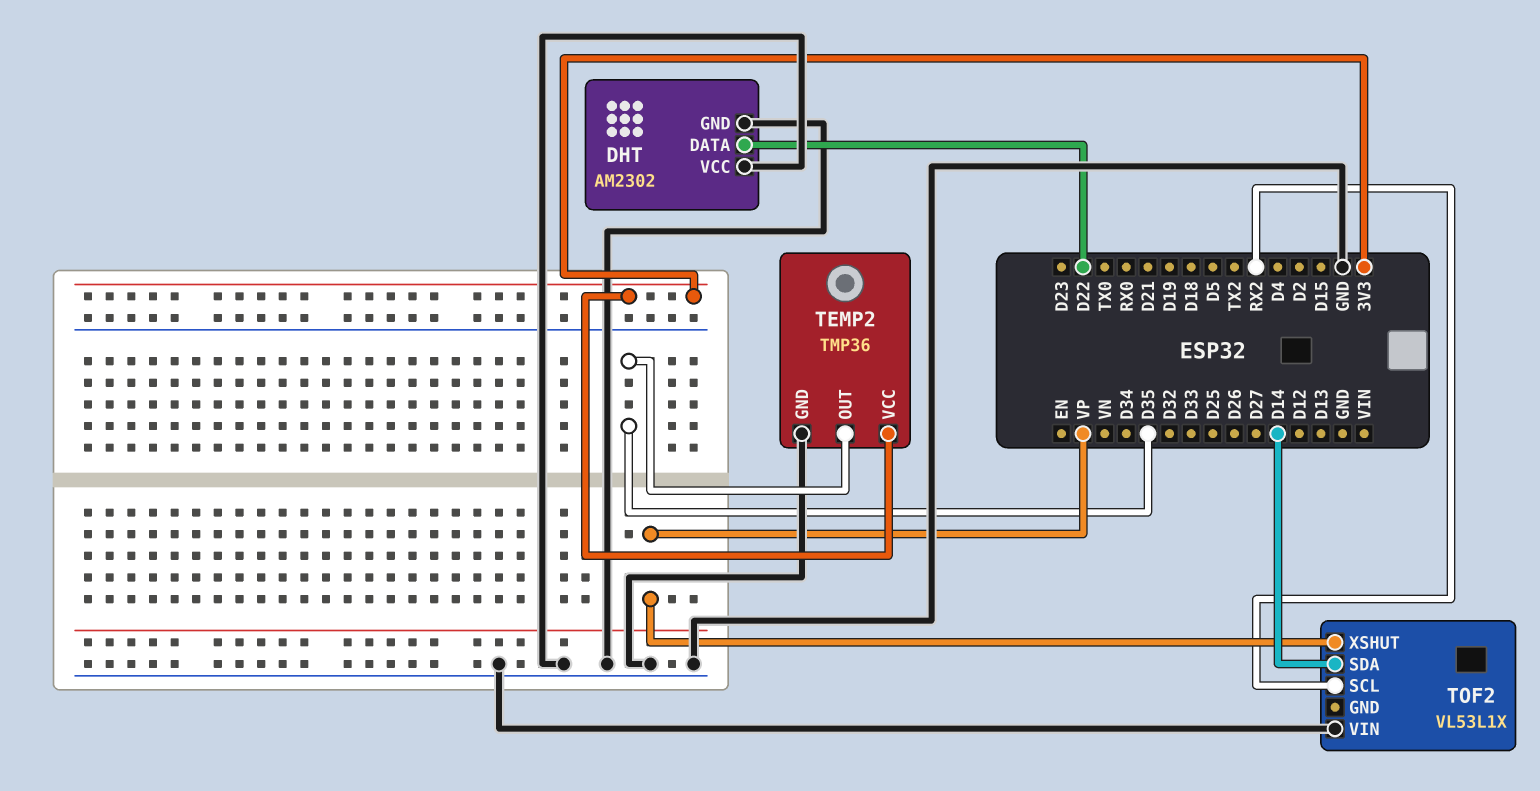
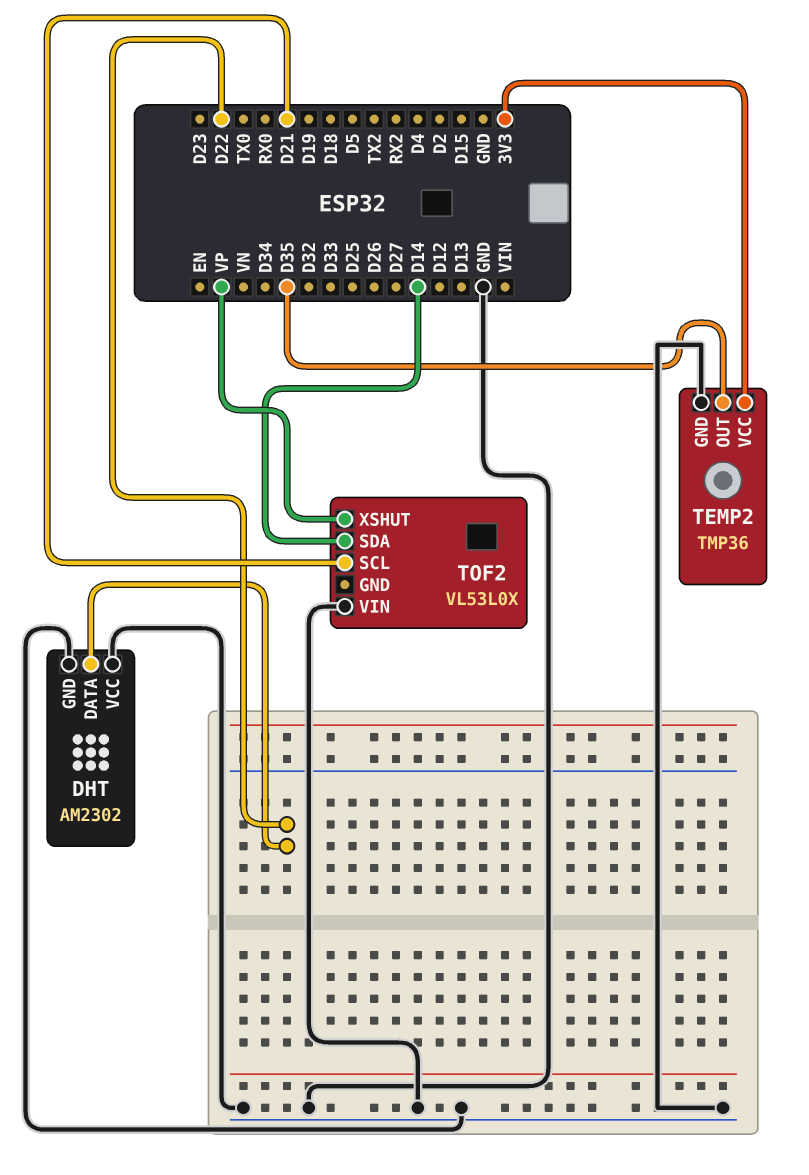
TOF2: VL53L1X -> VL53L0X
TOF2 pin SCL: RX2 -> D21

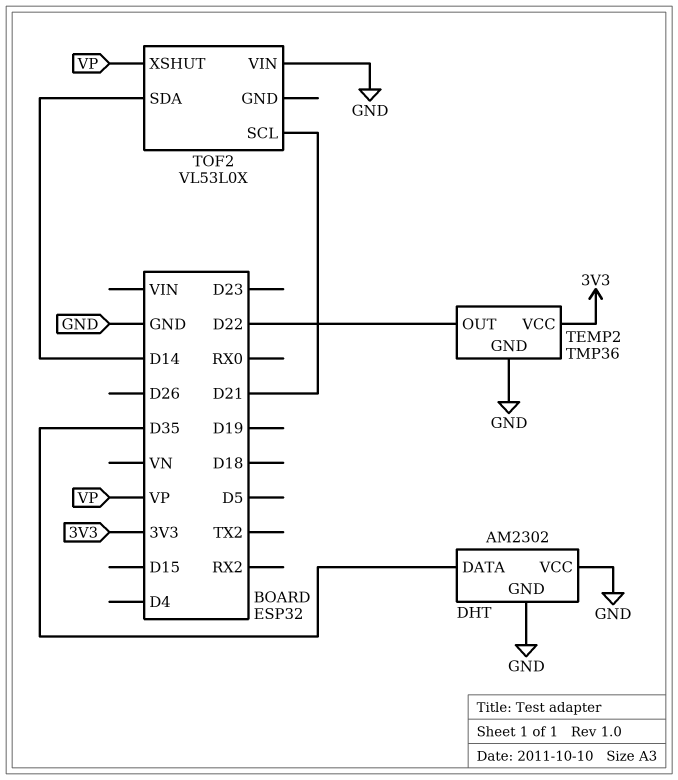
DHT pin DATA: D22 -> D35
TEMP2 pin OUT: D35 -> D22

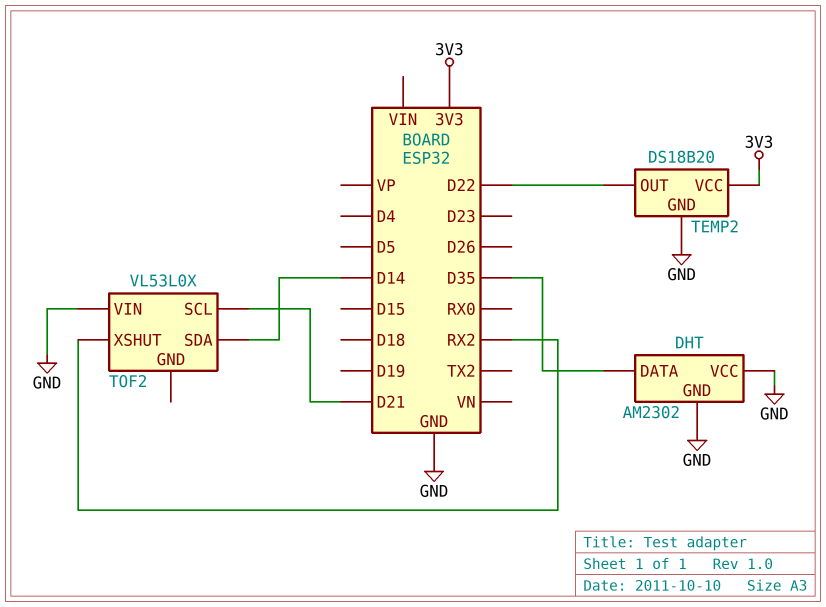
TEMP2: TMP36 -> DS18B20
TOF2 pin XSHUT: VP -> RX2

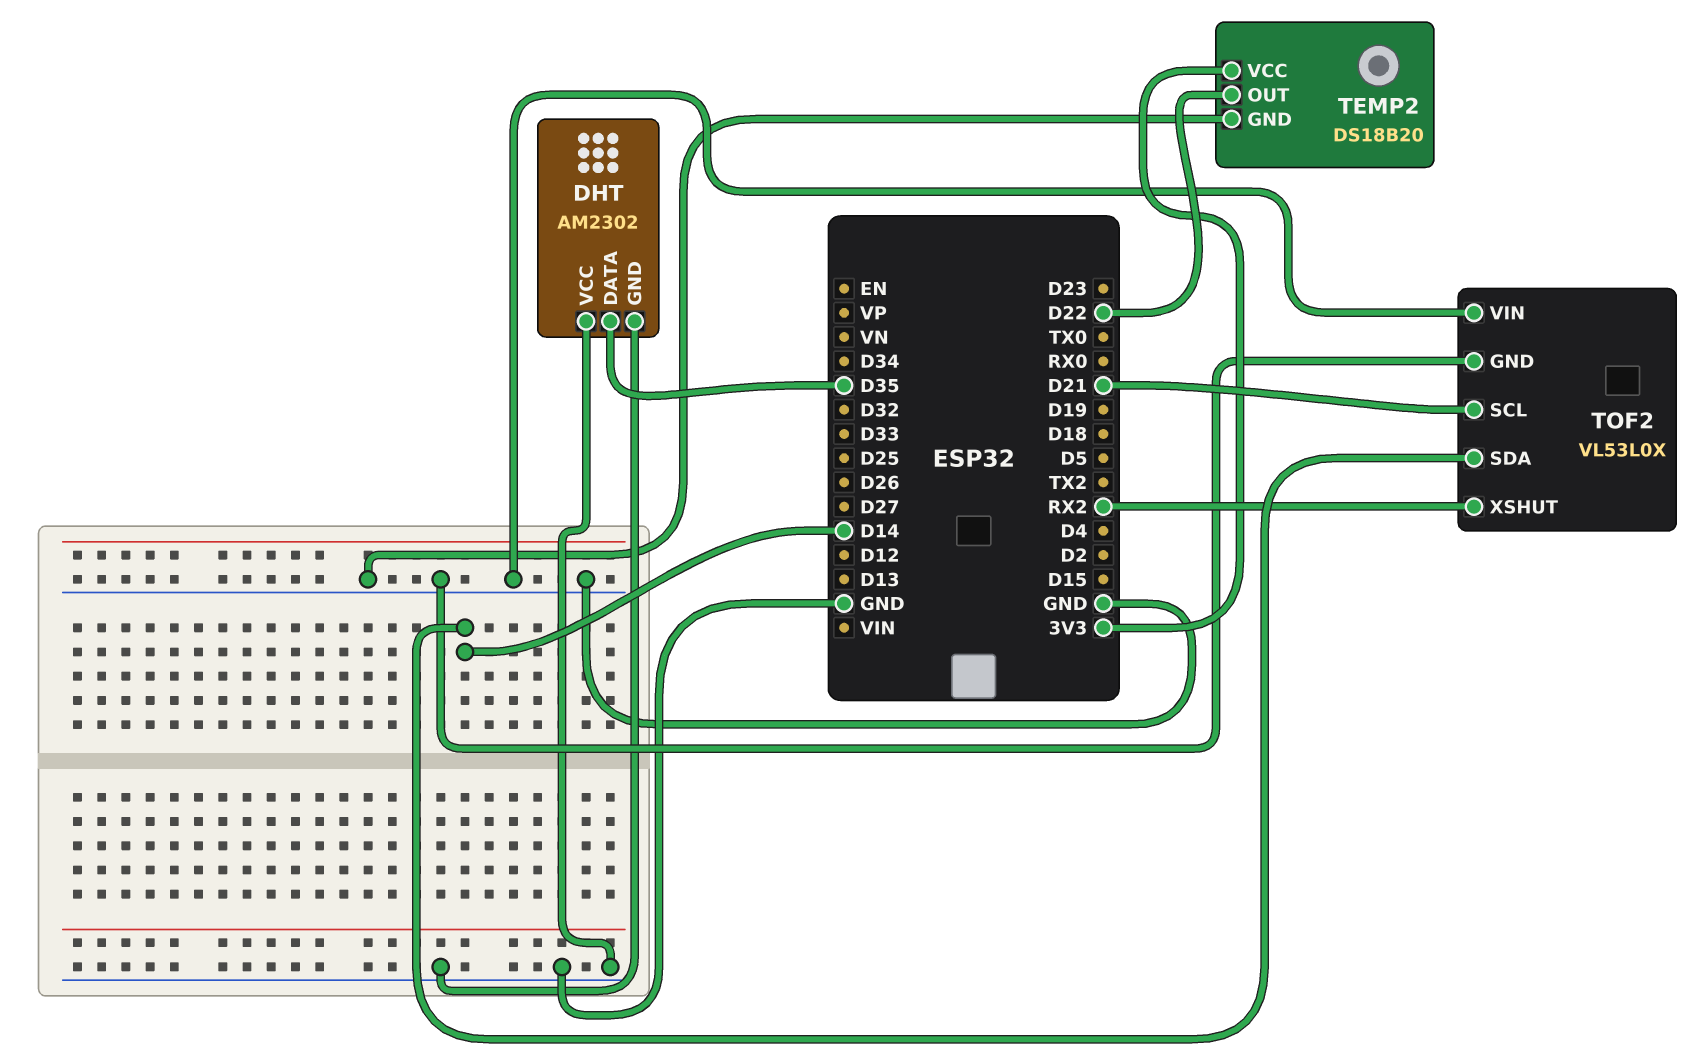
TOF2 pin GND: none -> GND

